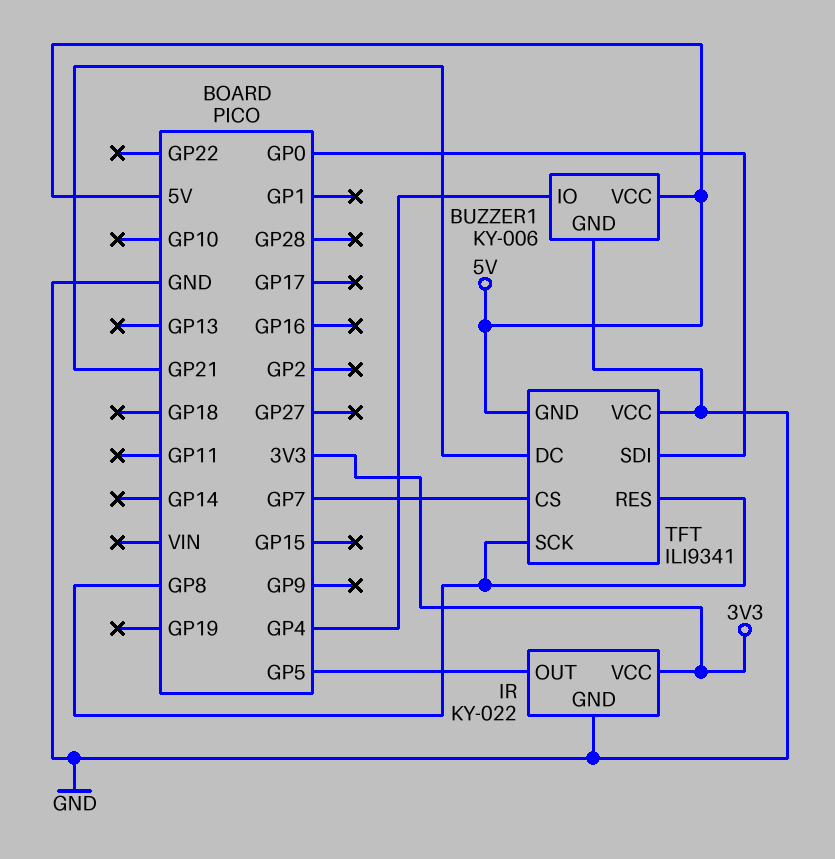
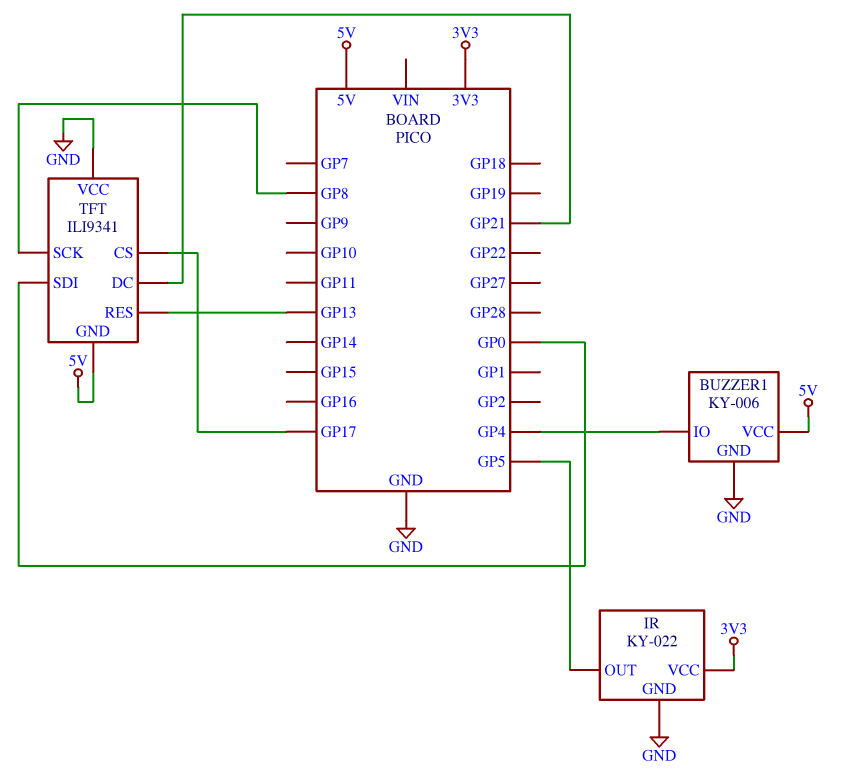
TFT pin CS: GP7 -> GP17
TFT pin RES: GP8 -> GP13

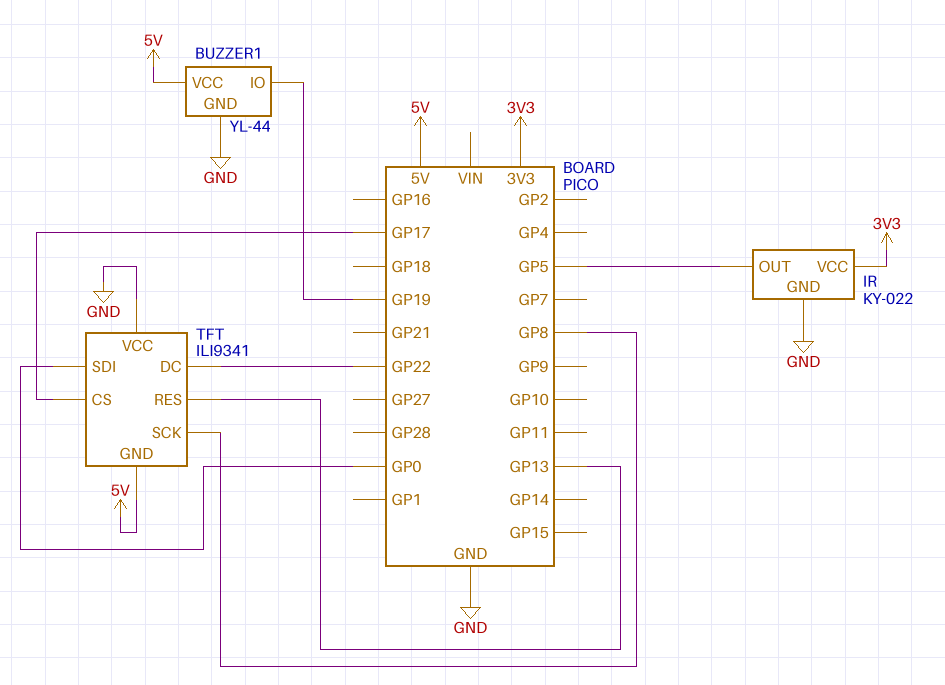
BUZZER1: KY-006 -> YL-44
BUZZER1 pin IO: GP4 -> GP19
TFT pin DC: GP21 -> GP22

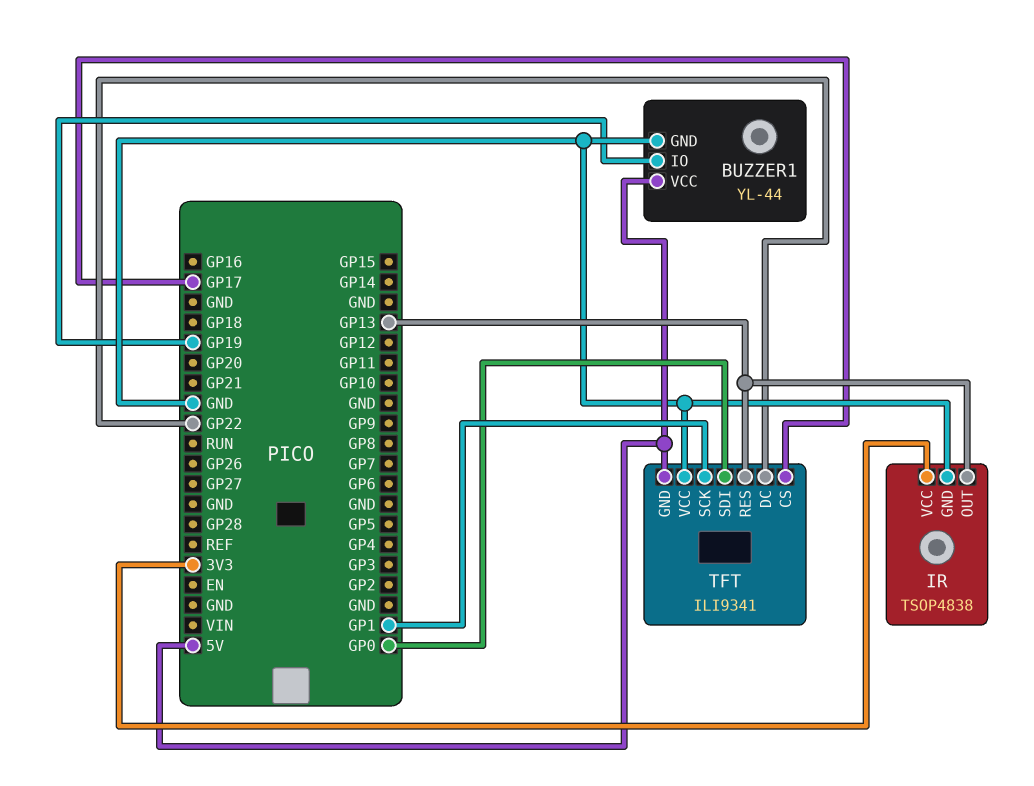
IR: KY-022 -> TSOP4838
IR pin OUT: GP5 -> GP13
TFT pin SCK: GP8 -> GP1

